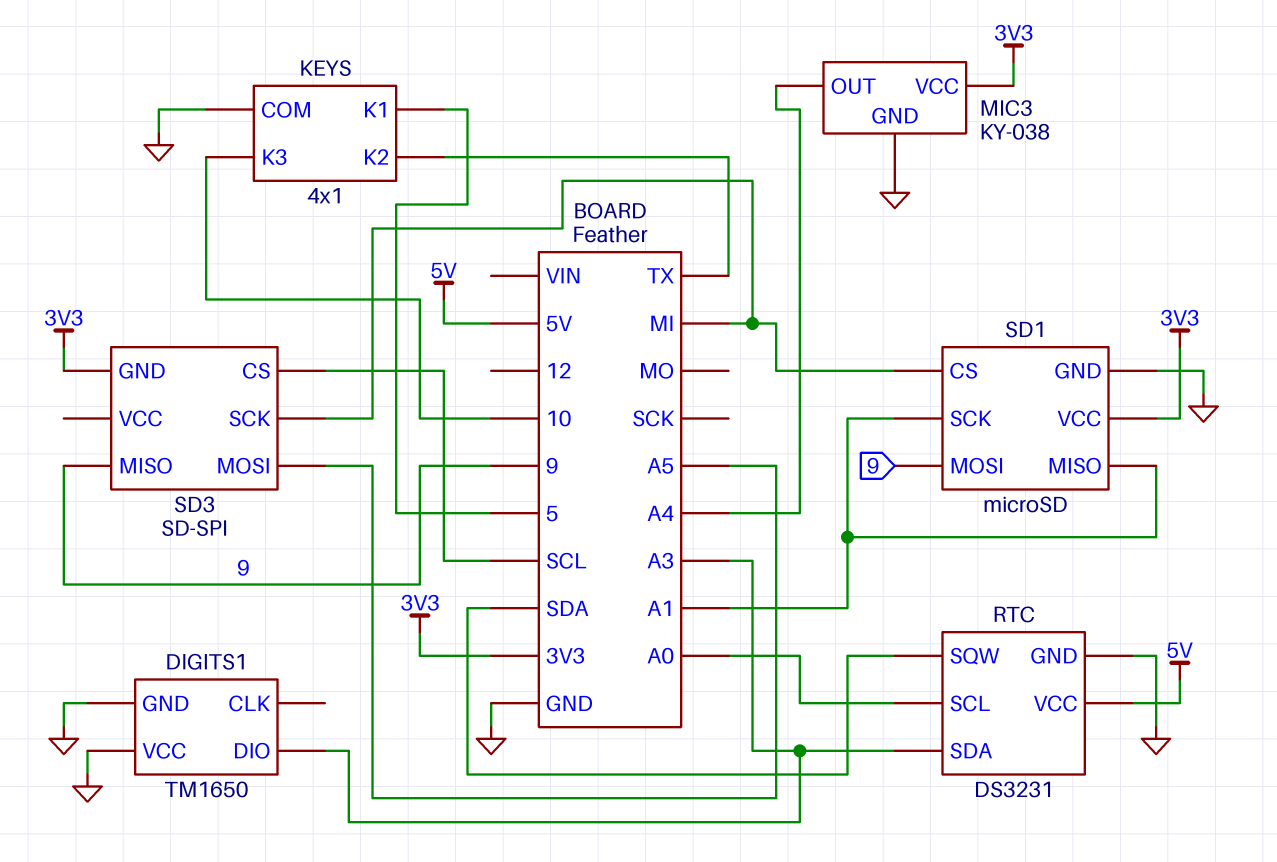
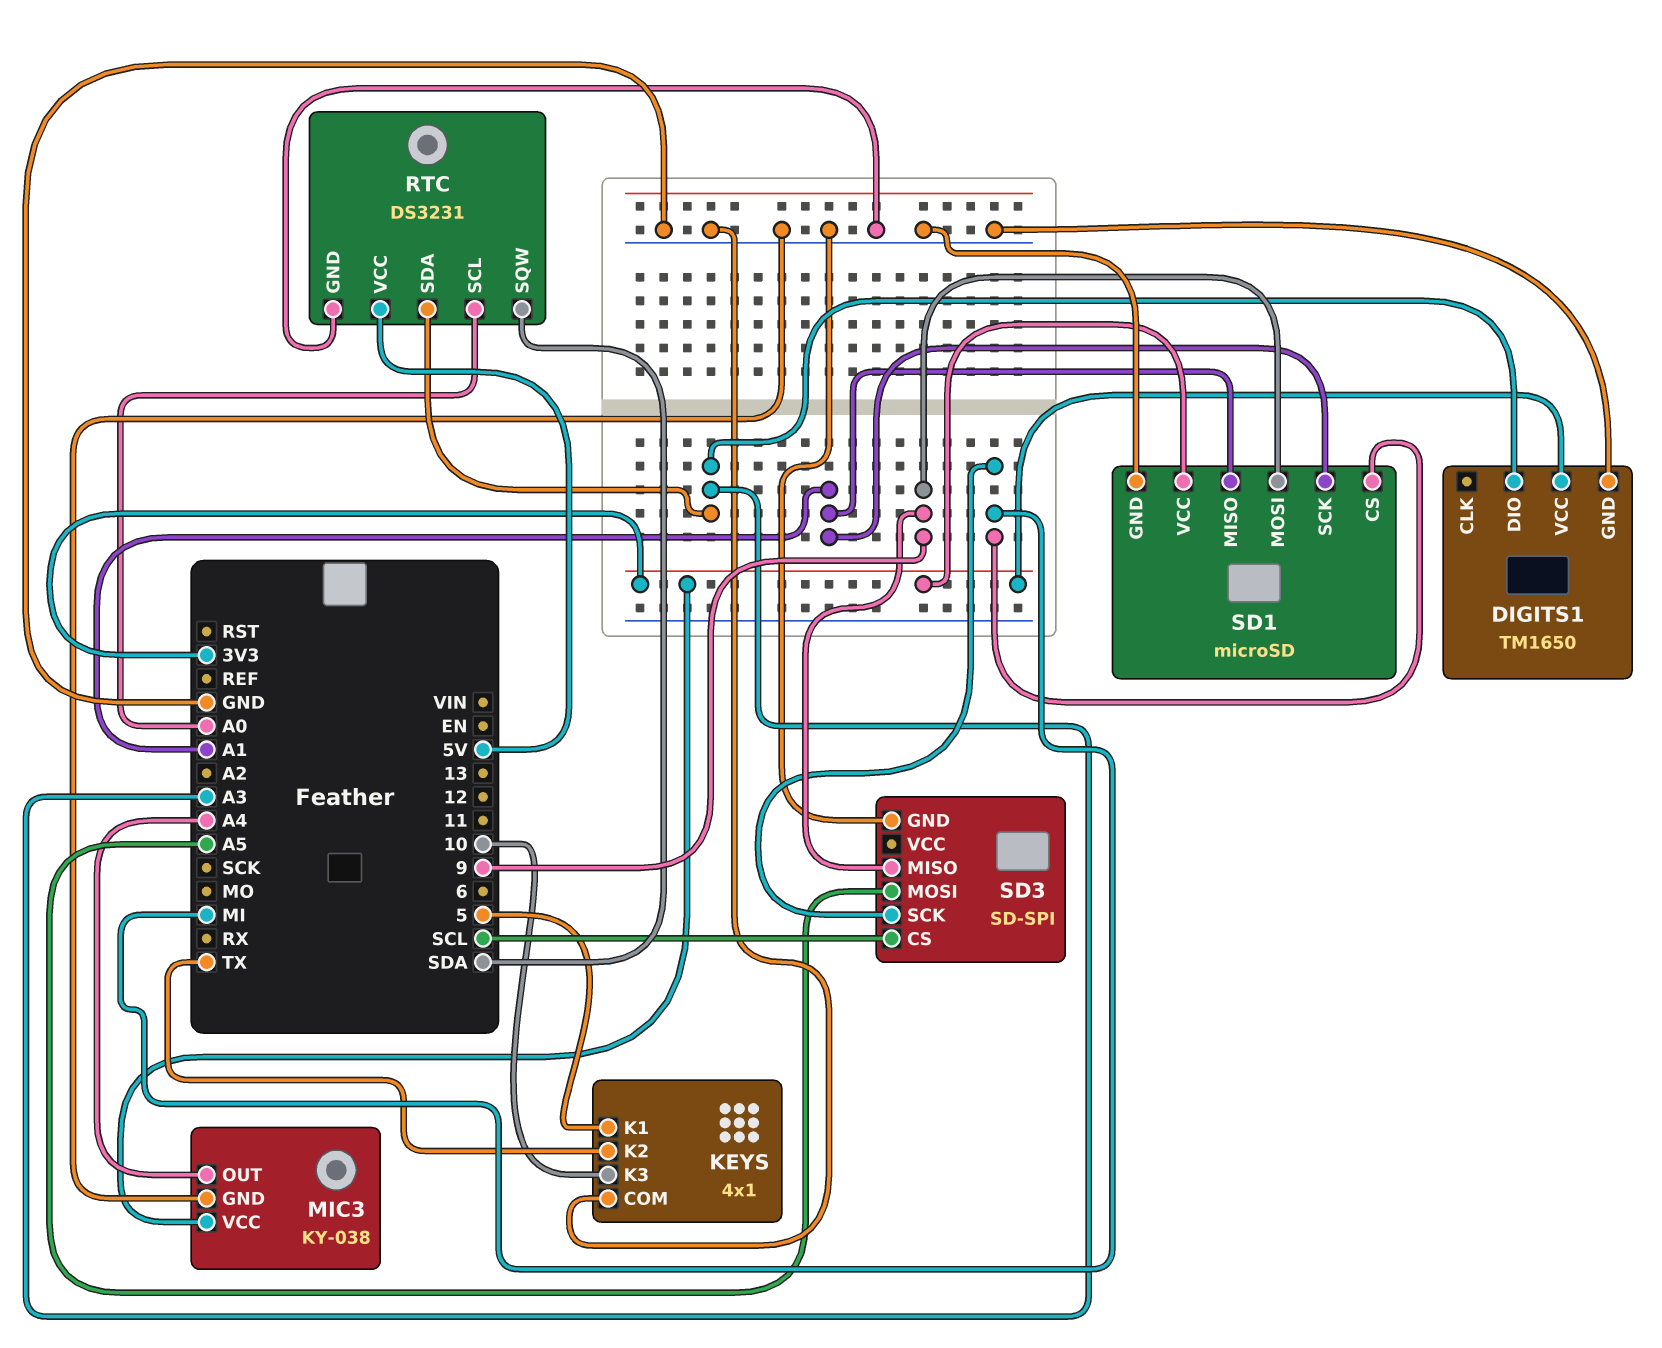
DIGITS1 pin VCC: GND -> 3V3
SD3 pin GND: 3V3 -> GND

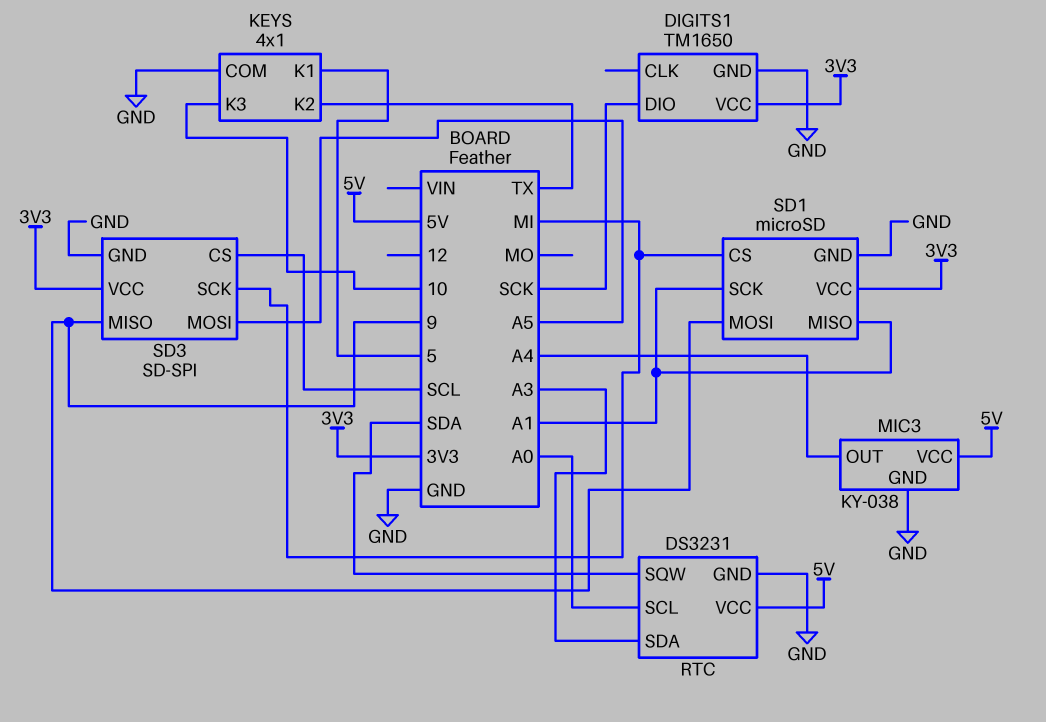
DIGITS1 pin DIO: A3 -> SCK
MIC3 pin VCC: 3V3 -> 5V
SD3 pin VCC: none -> 3V3

